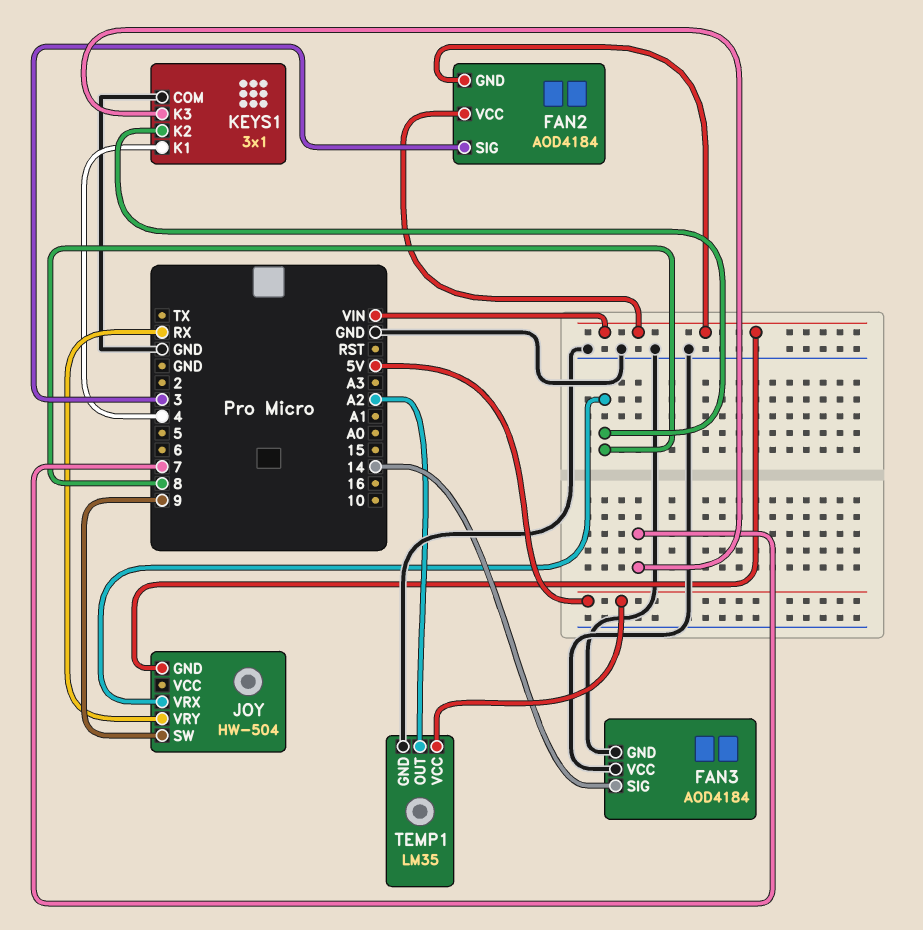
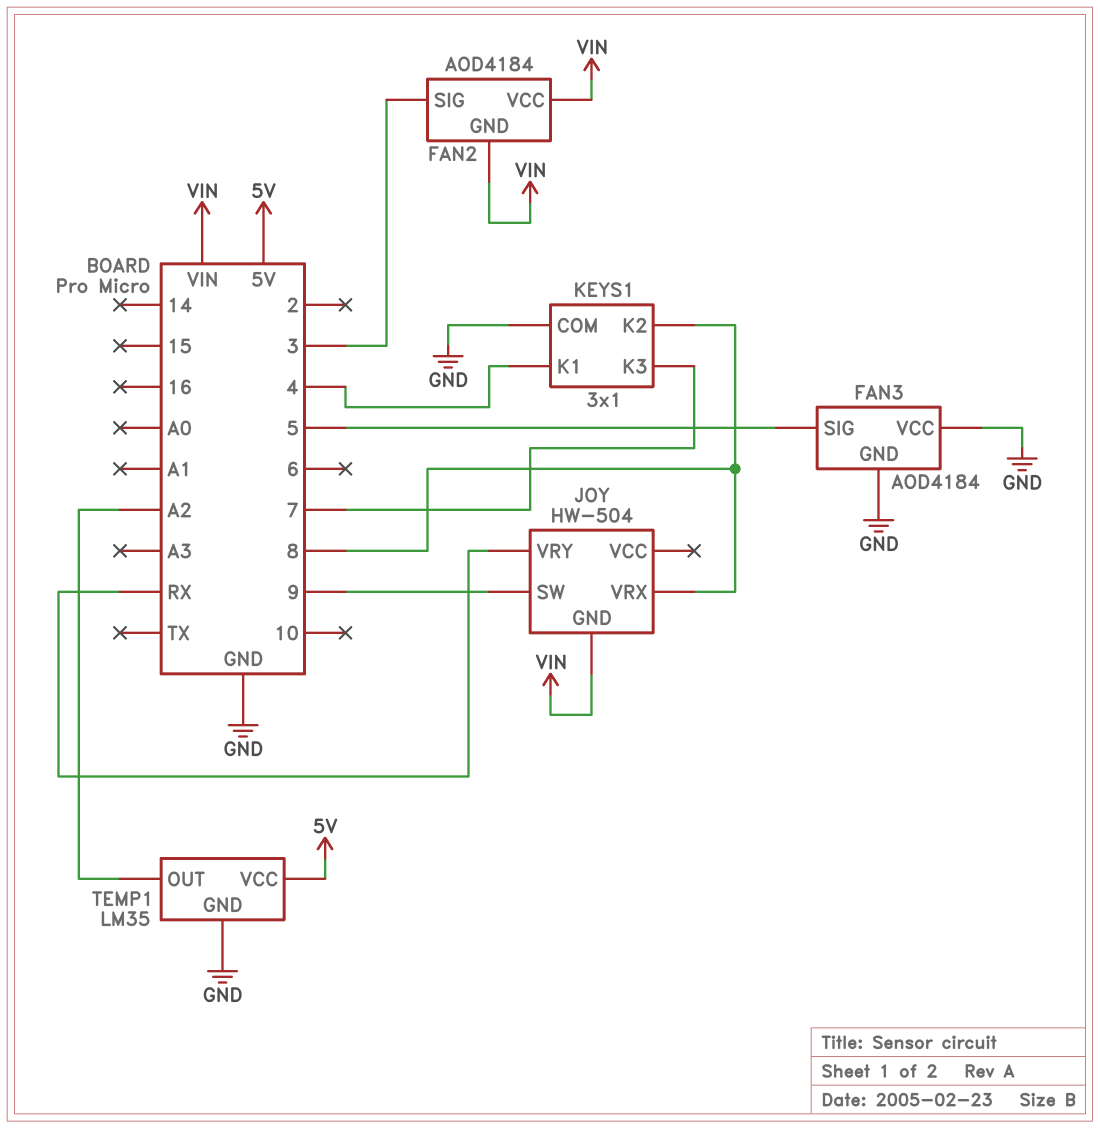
FAN3 pin SIG: 14 -> 5

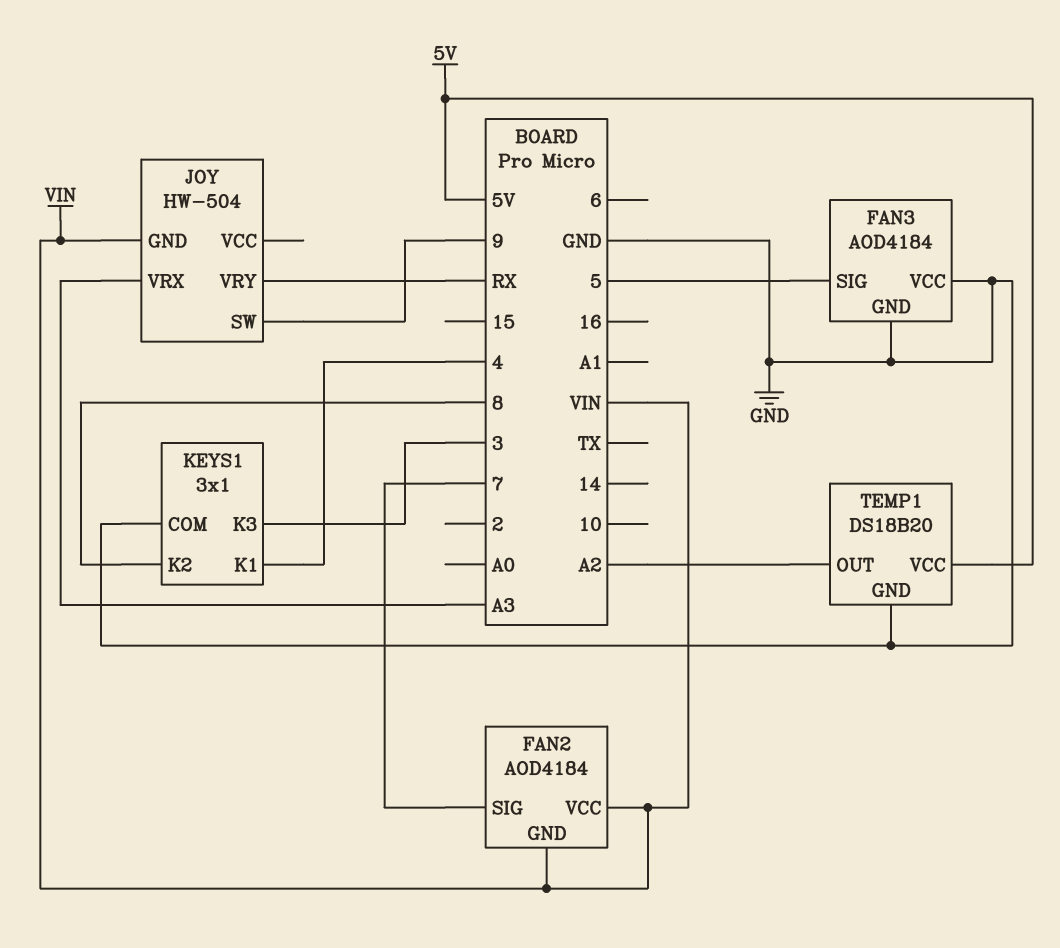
FAN2 pin SIG: 3 -> 7
JOY pin VRX: 8 -> A3
KEYS1 pin K3: 7 -> 3
TEMP1: LM35 -> DS18B20

